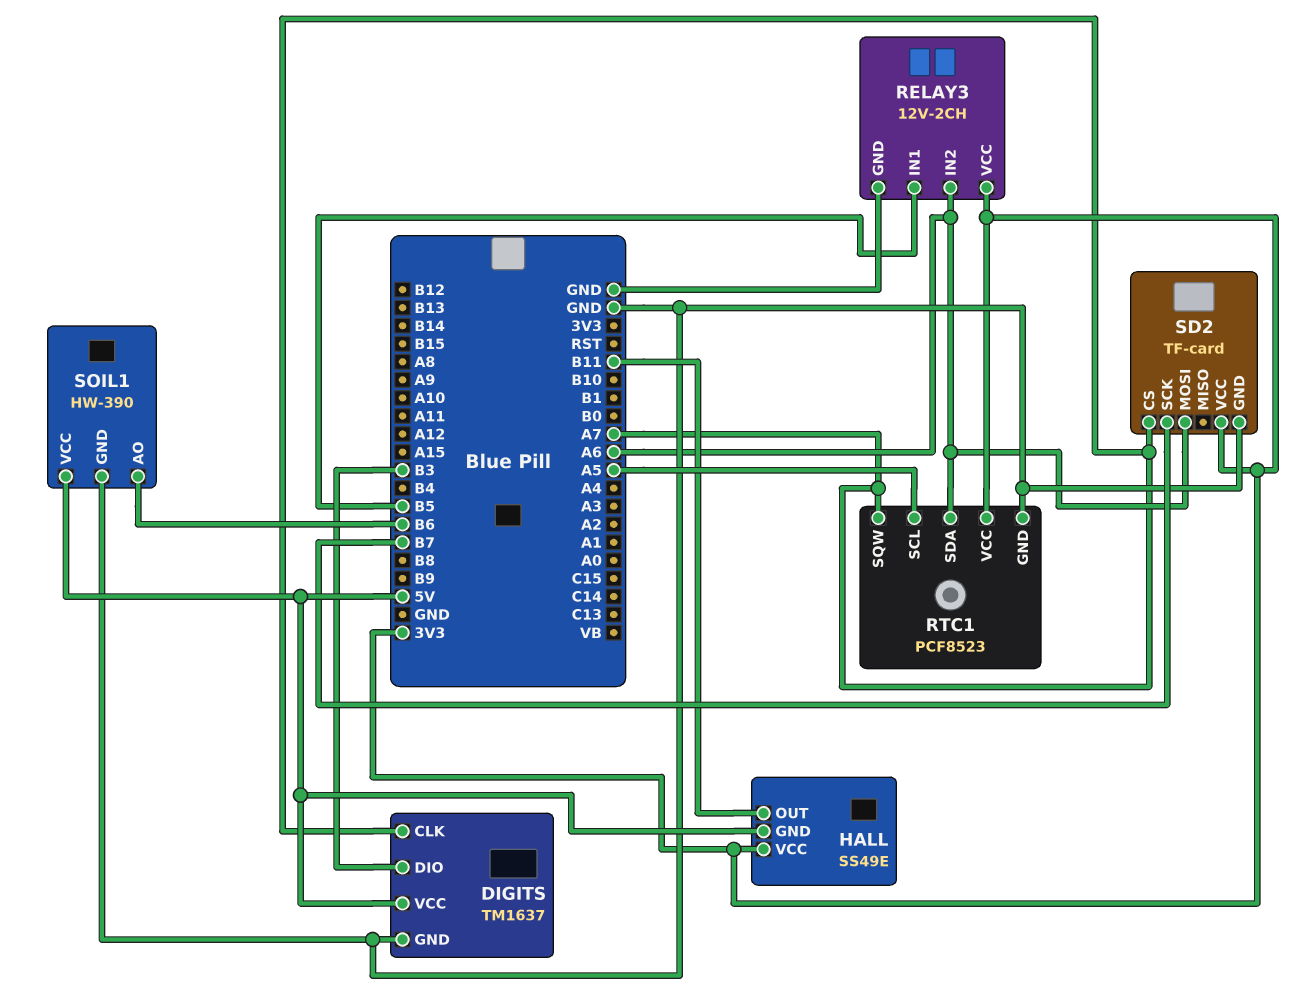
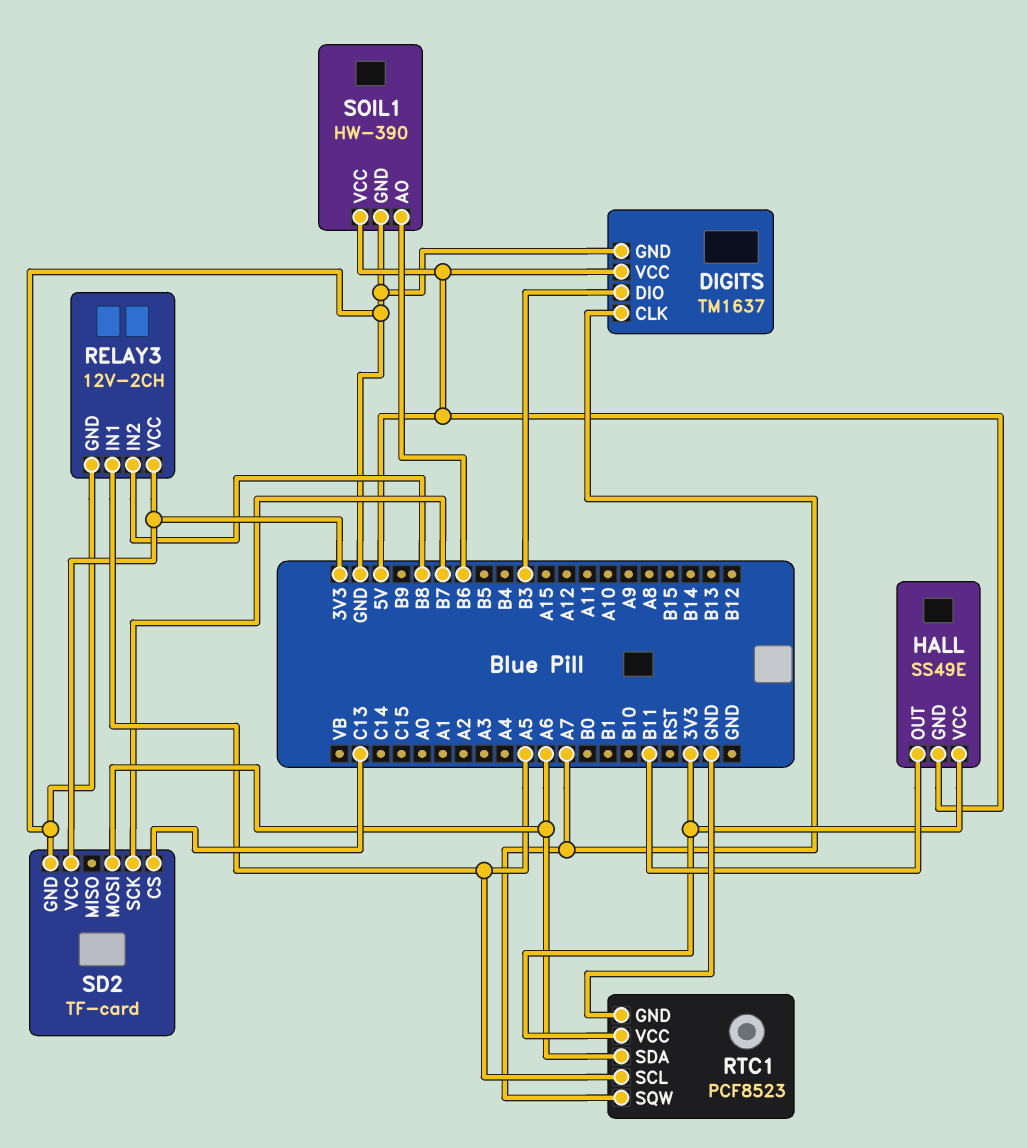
RELAY3 pin IN1: B5 -> A5
RELAY3 pin IN2: A6 -> B8
SD2 pin CS: A7 -> C13

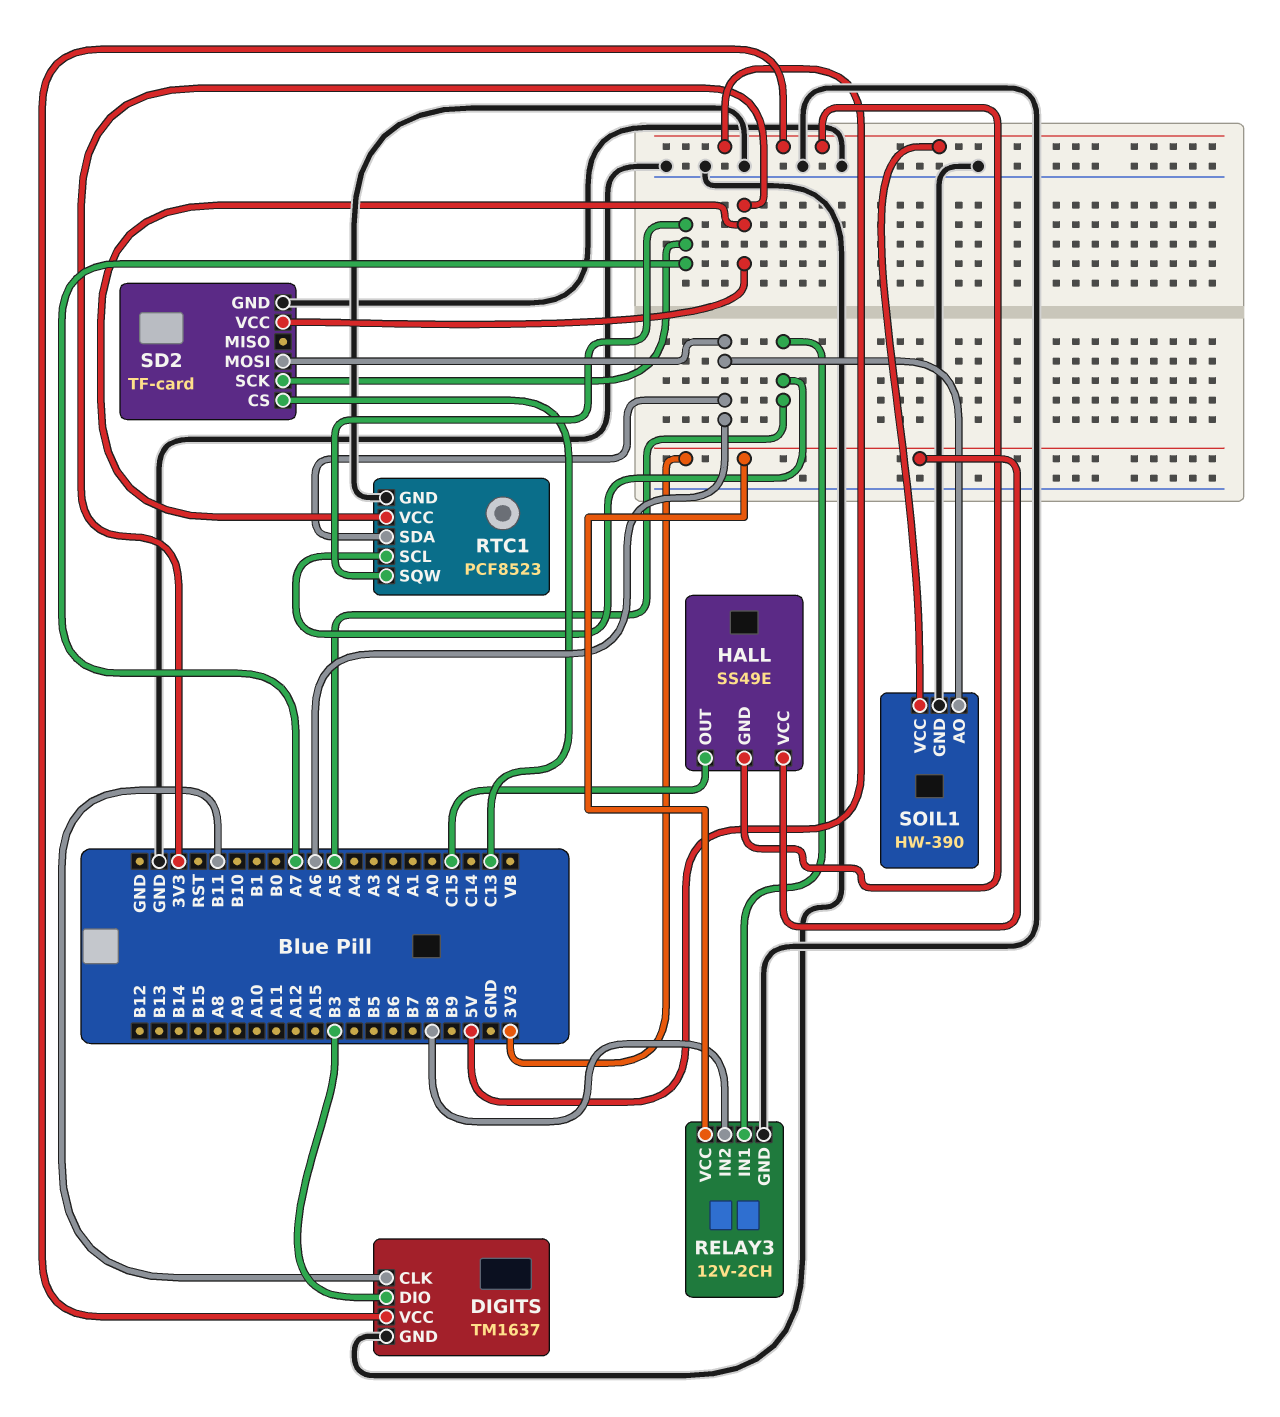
DIGITS pin CLK: A7 -> B11
HALL pin OUT: B11 -> C15
SD2 pin SCK: B7 -> A7
SOIL1 pin AO: B6 -> A6

